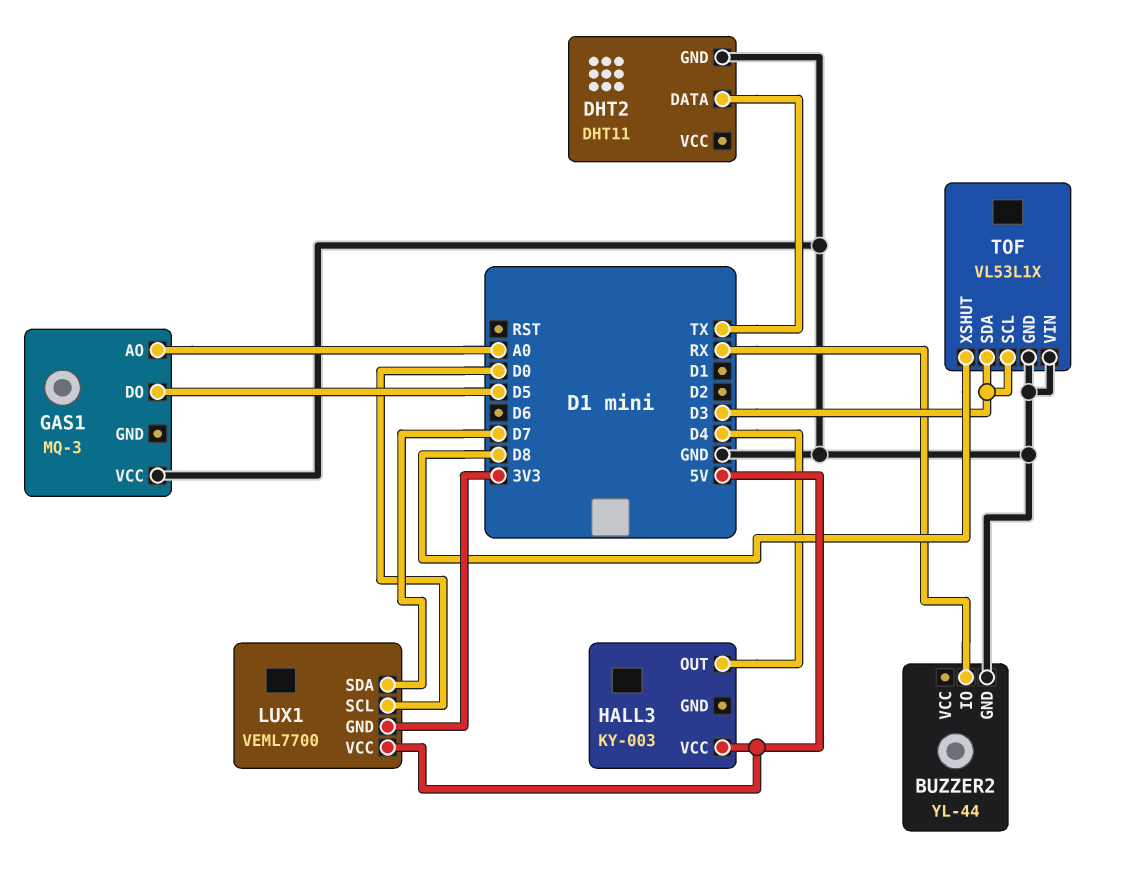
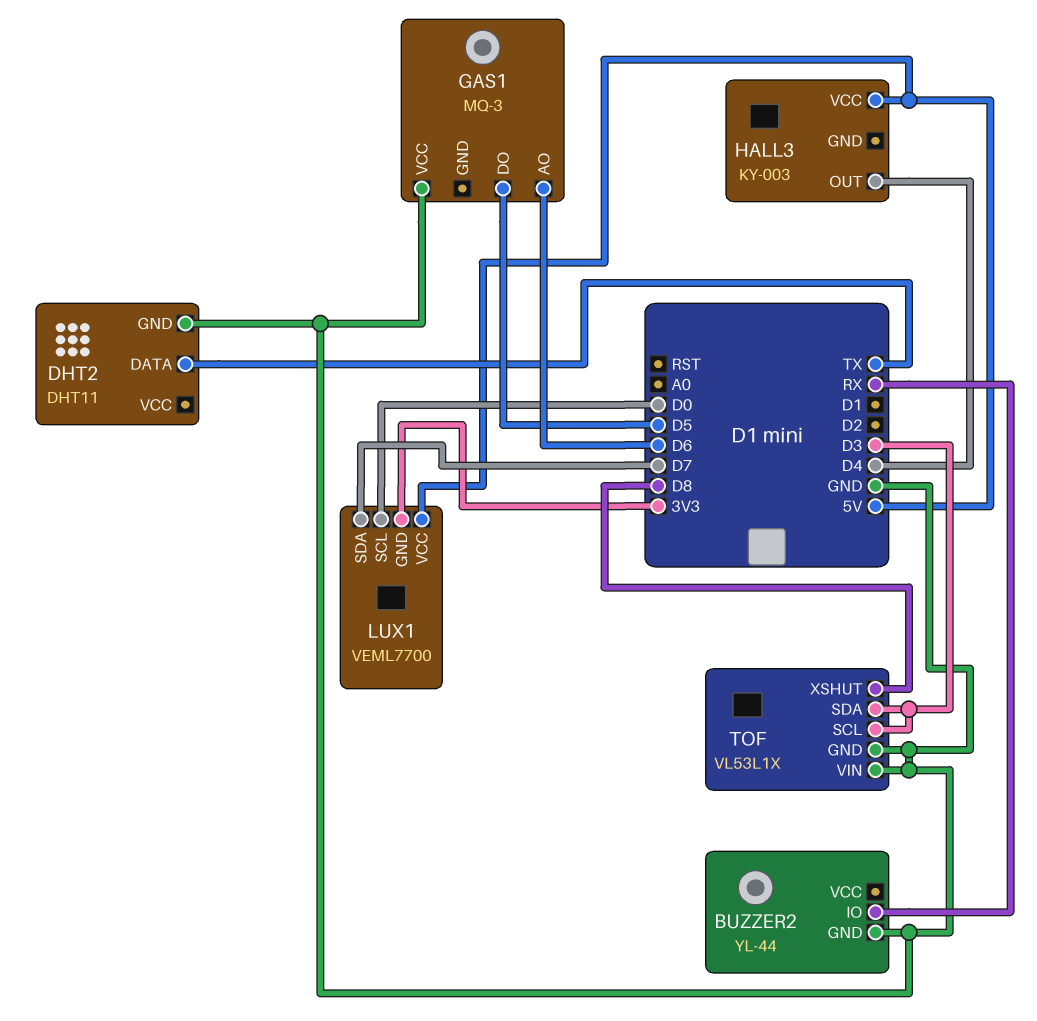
GAS1 pin AO: A0 -> D6

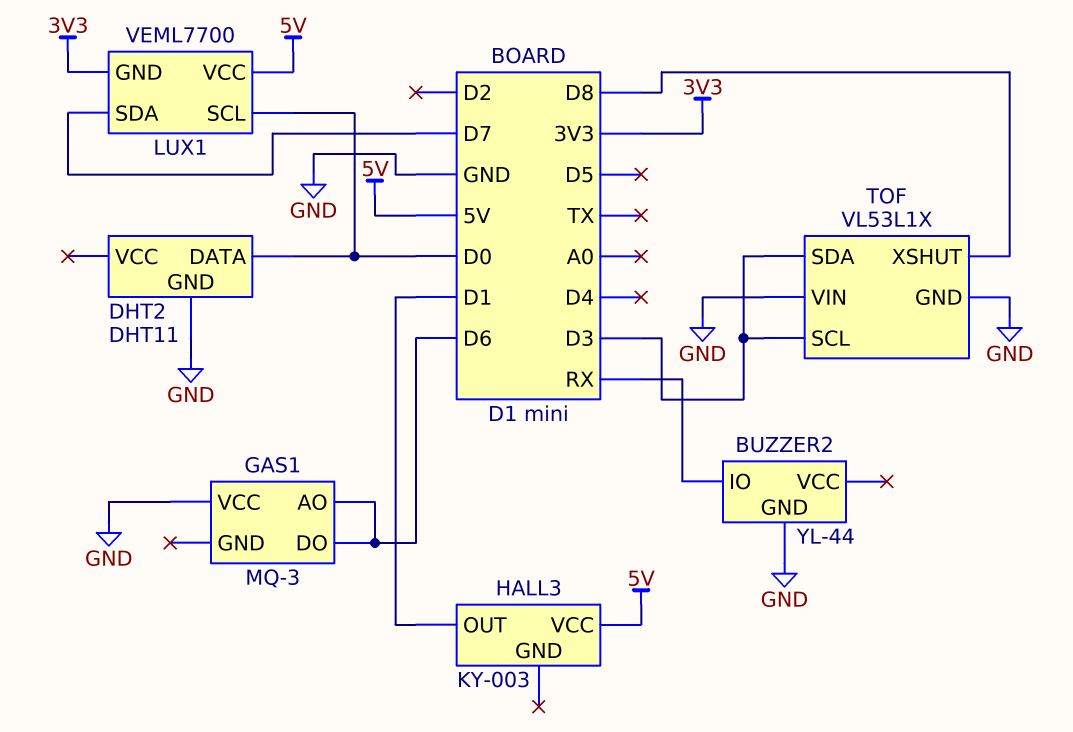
DHT2 pin DATA: TX -> D0
GAS1 pin DO: D5 -> D6
HALL3 pin OUT: D4 -> D1

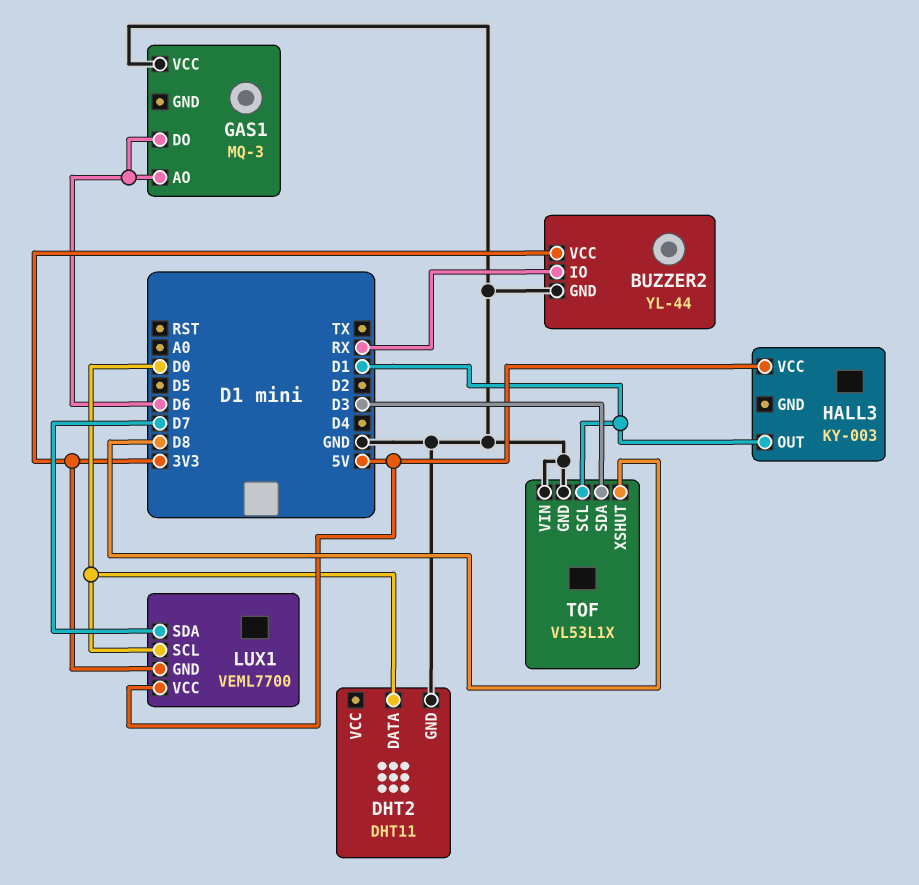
BUZZER2 pin VCC: none -> 3V3
TOF pin SCL: D3 -> D1

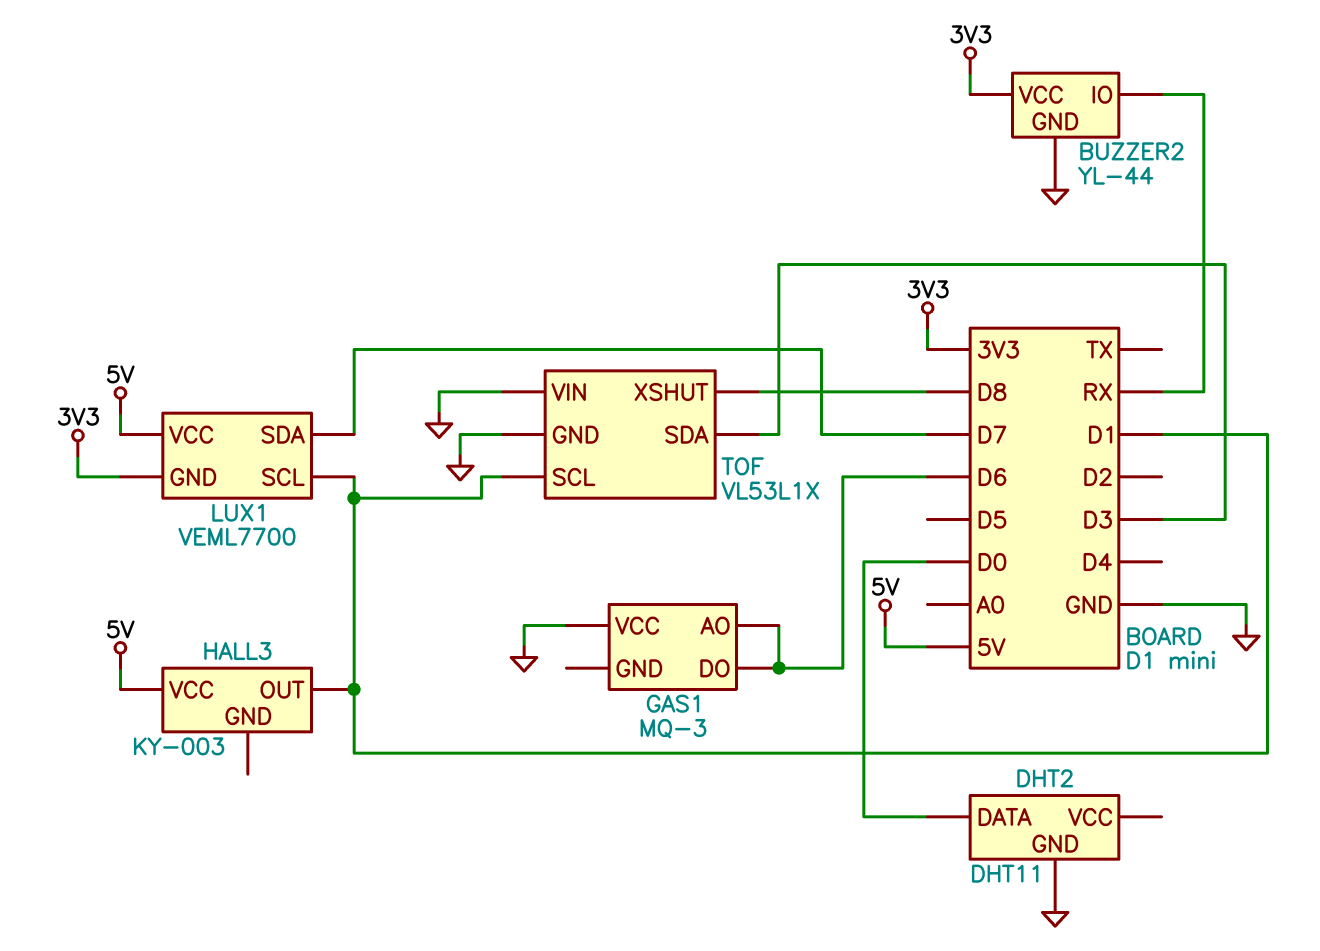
LUX1 pin SCL: D0 -> D1

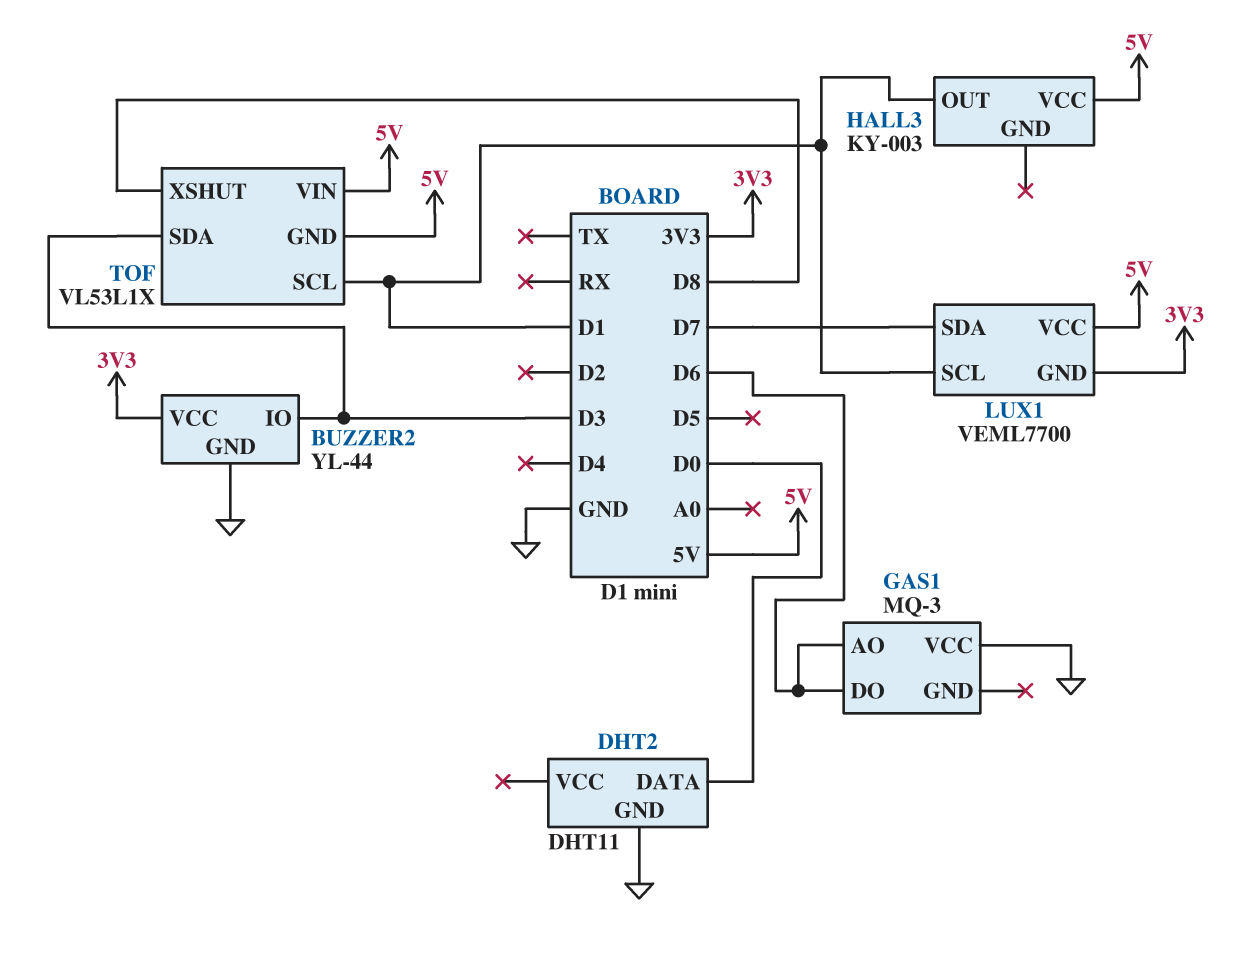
BUZZER2 pin IO: RX -> D3
TOF pin GND: GND -> 5V
TOF pin VIN: GND -> 5V

